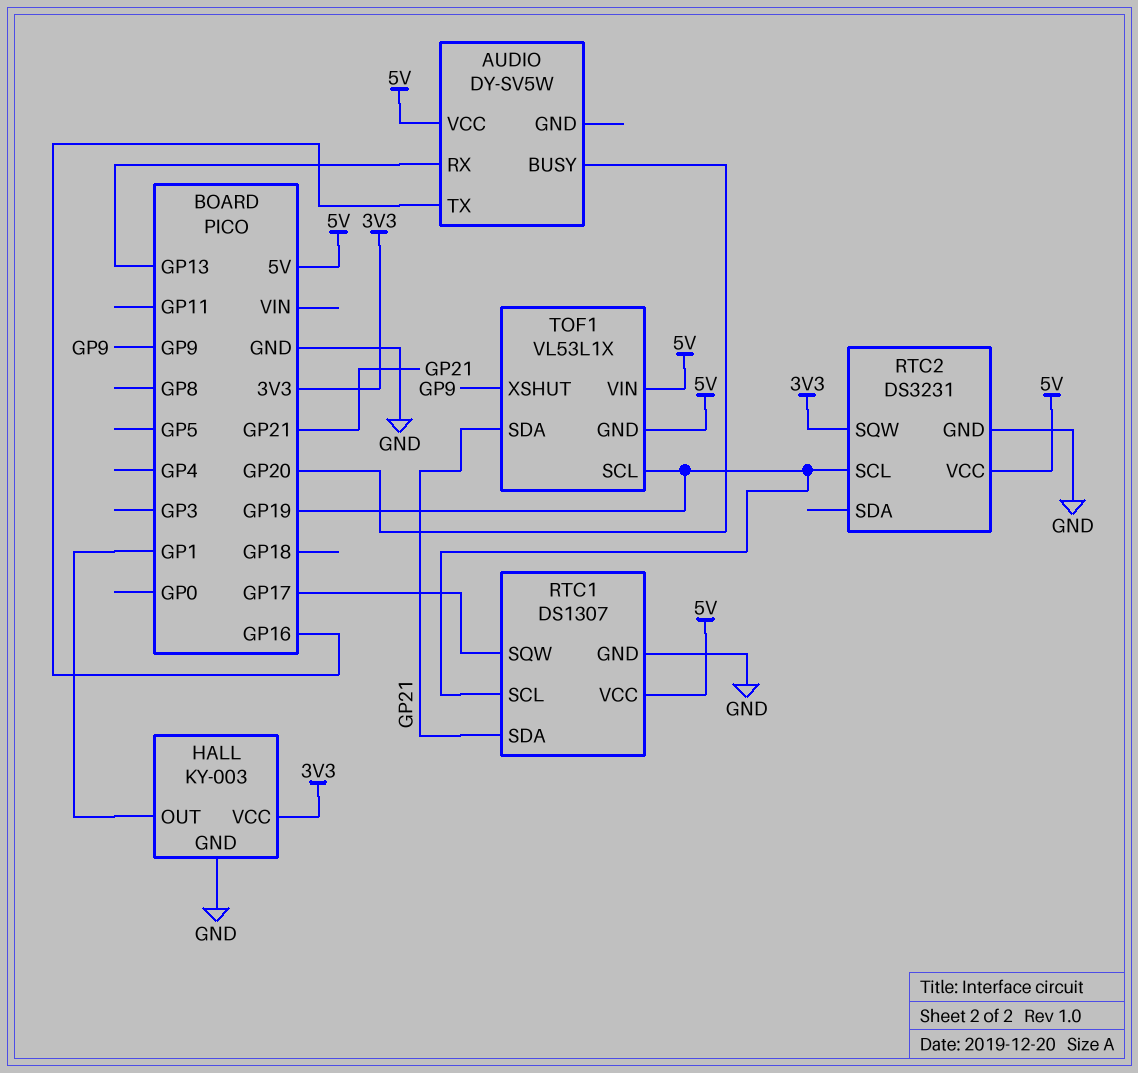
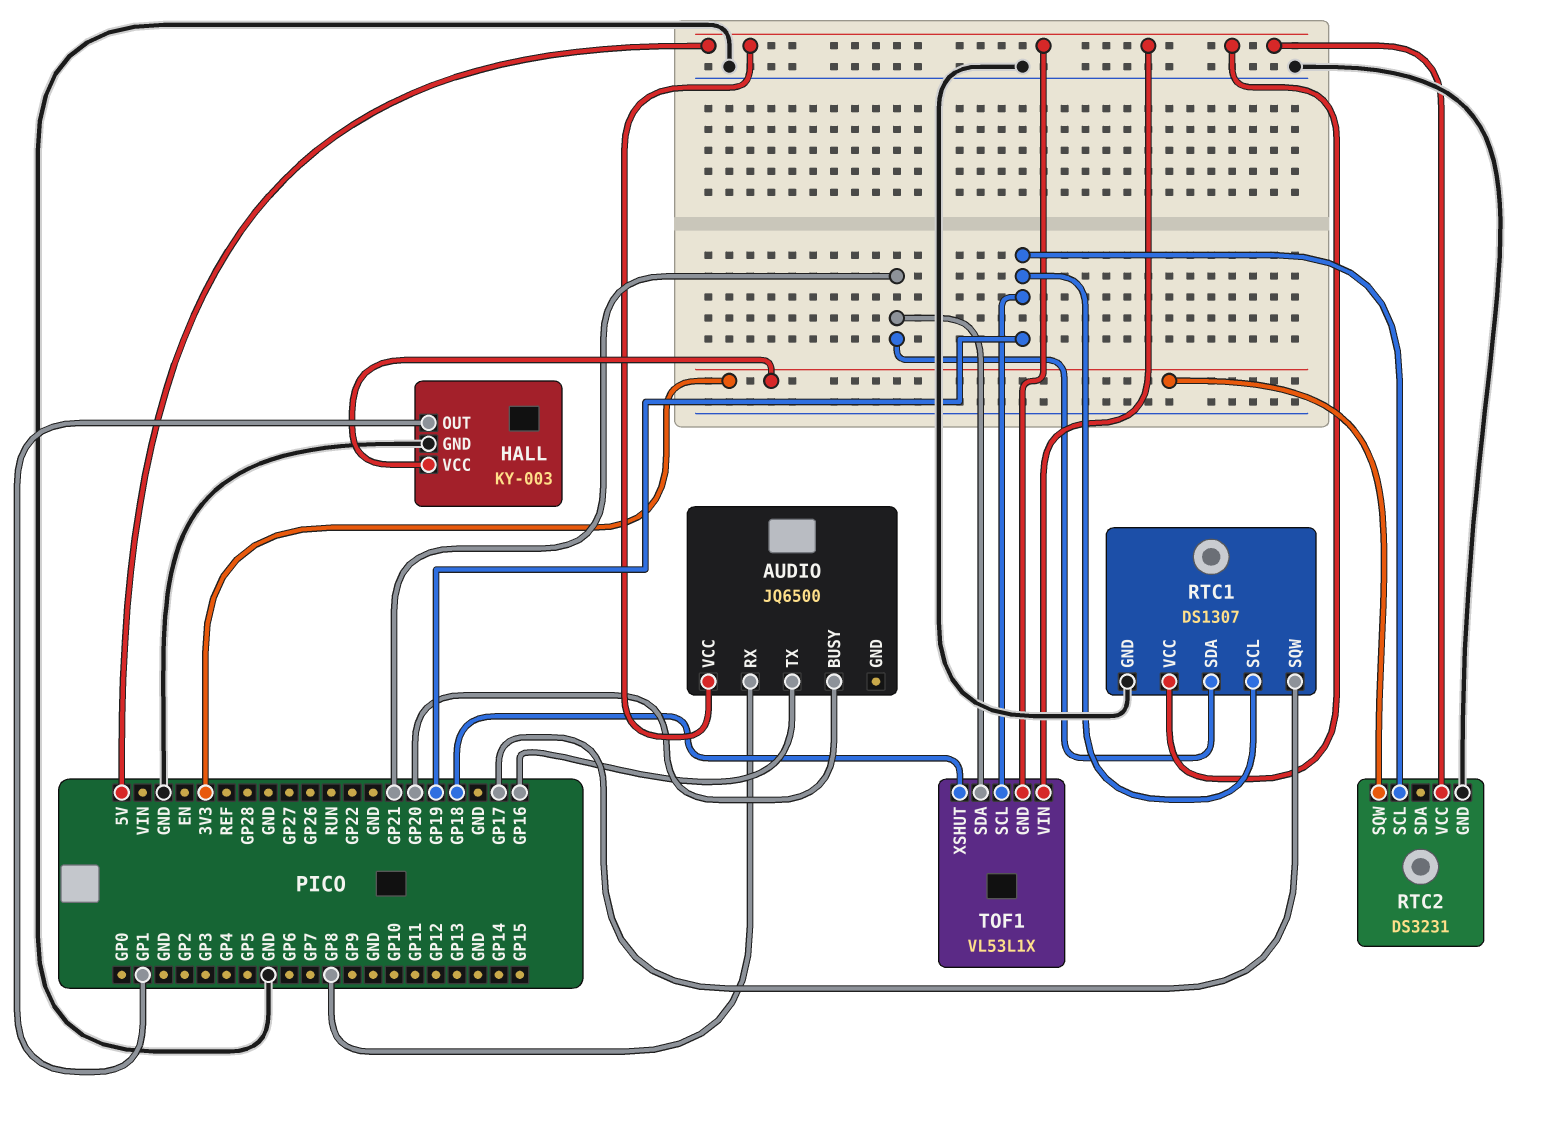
AUDIO: DY-SV5W -> JQ6500
AUDIO pin RX: GP13 -> GP8
TOF1 pin XSHUT: GP9 -> GP18

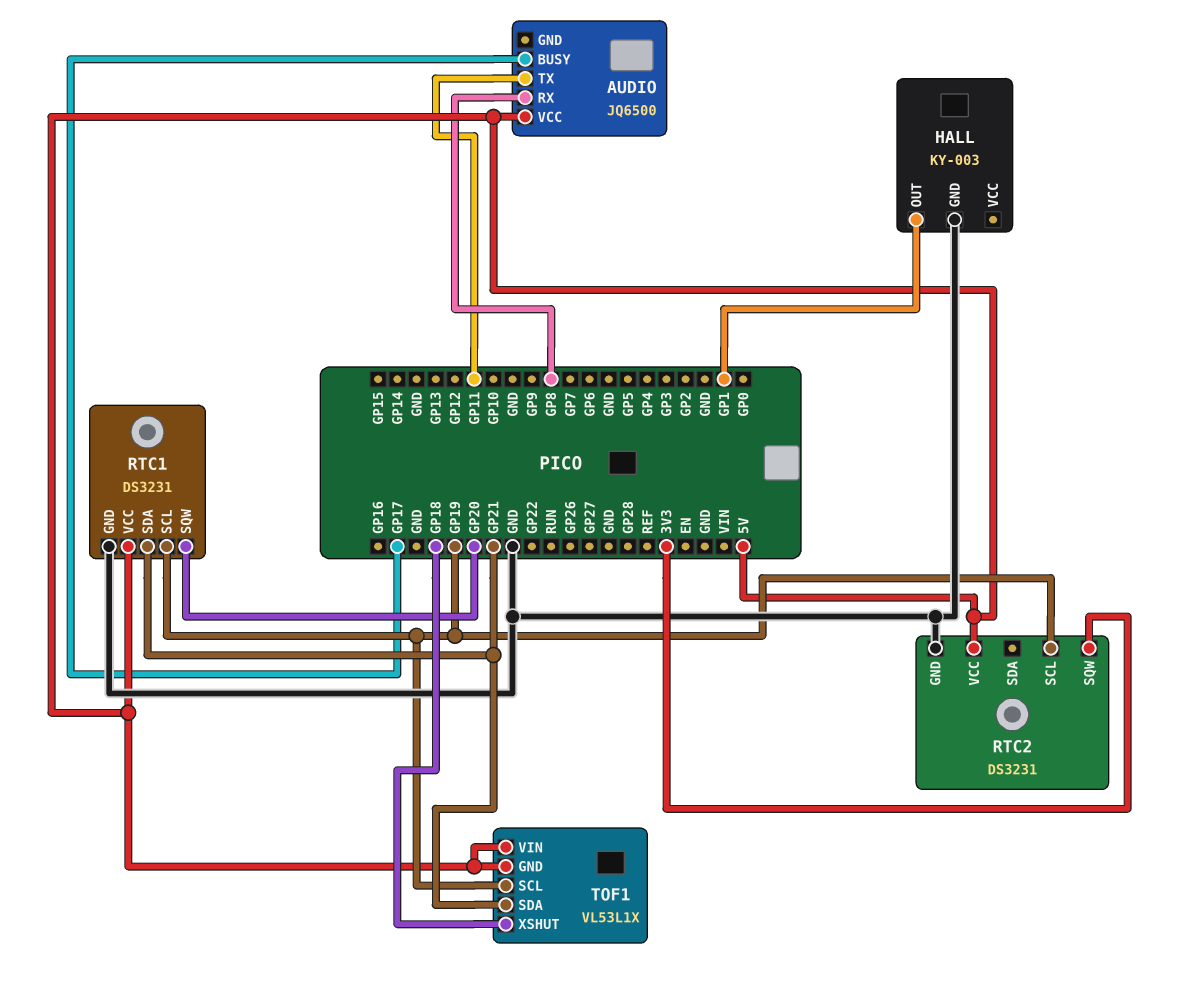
AUDIO pin BUSY: GP20 -> GP17
AUDIO pin TX: GP16 -> GP11
HALL pin VCC: 3V3 -> none
RTC1: DS1307 -> DS3231
RTC1 pin SQW: GP17 -> GP20

